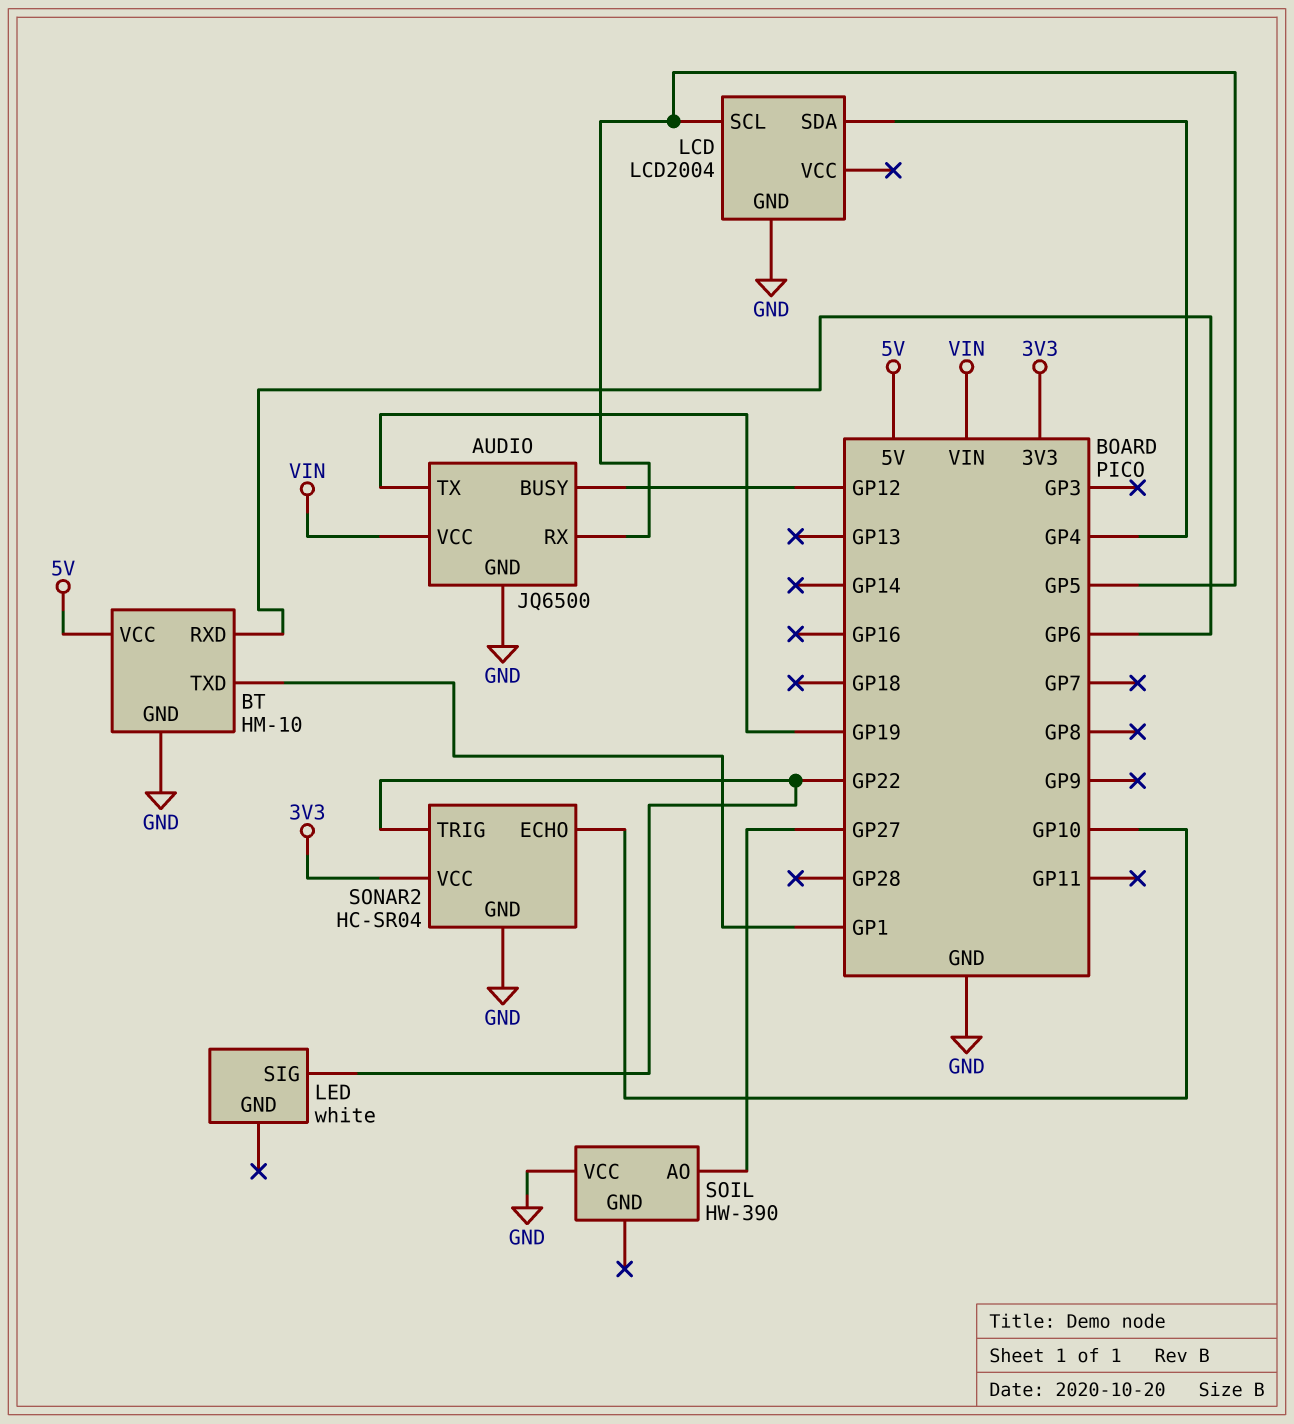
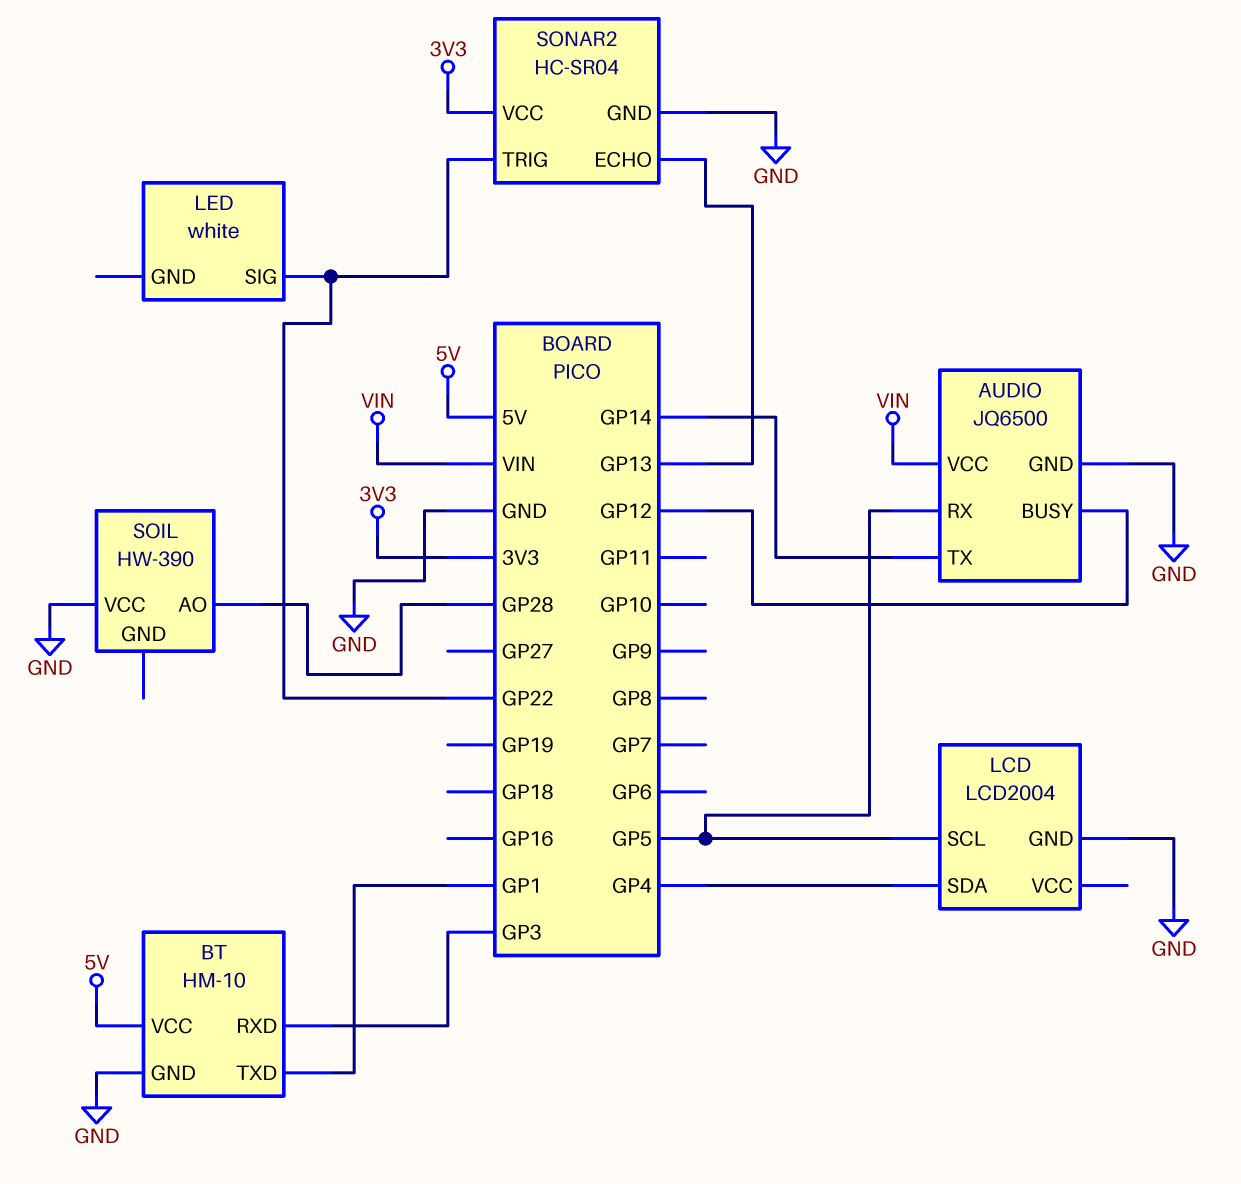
AUDIO pin TX: GP19 -> GP14
BT pin RXD: GP6 -> GP3
SOIL pin AO: GP27 -> GP28
SONAR2 pin ECHO: GP10 -> GP13

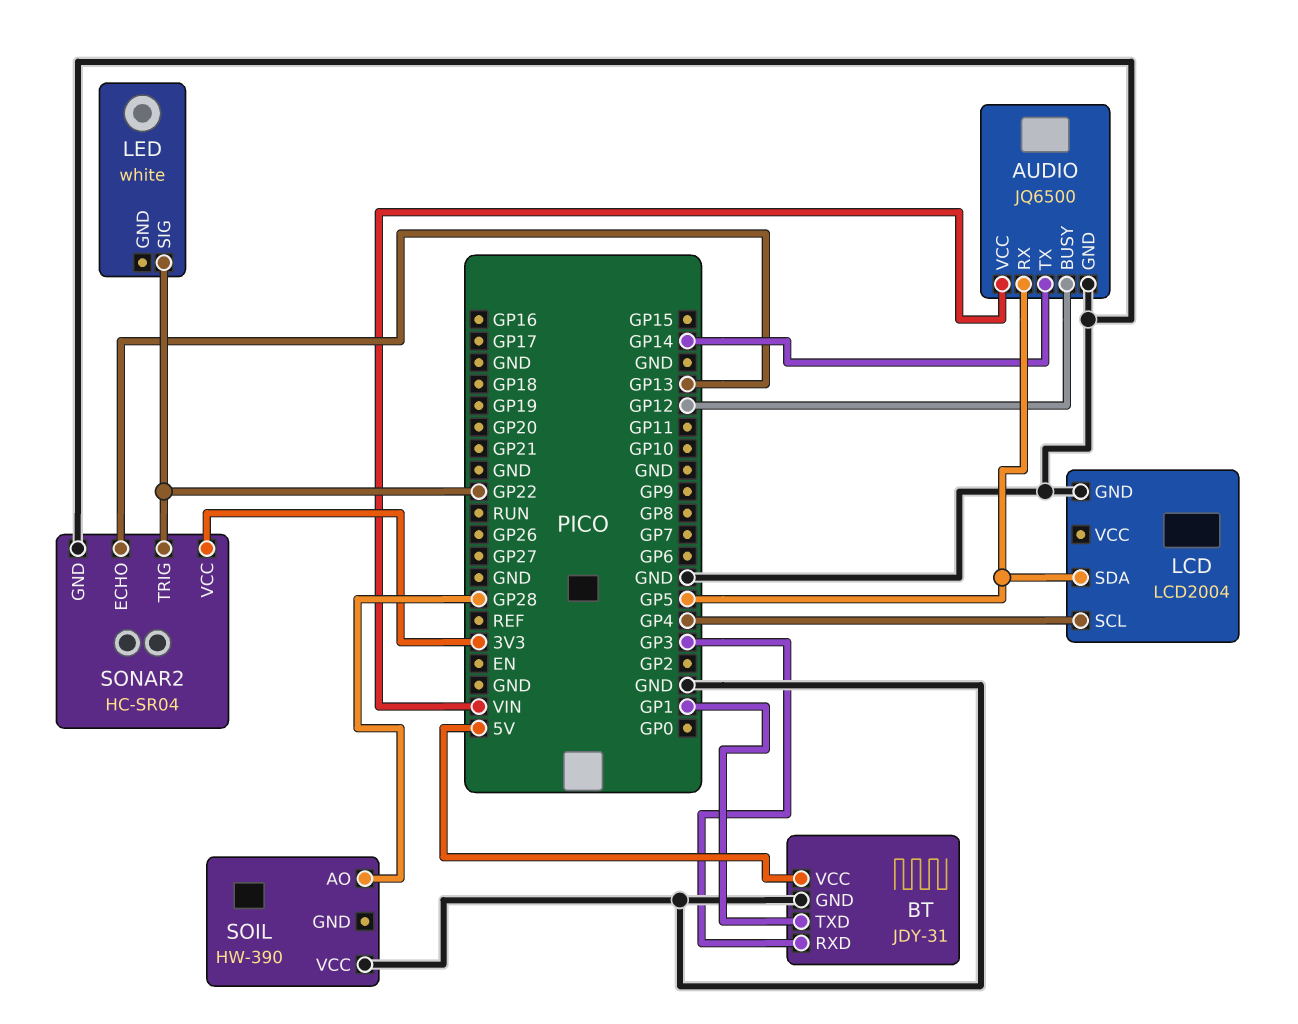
BT: HM-10 -> JDY-31
LCD pin SCL: GP5 -> GP4
LCD pin SDA: GP4 -> GP5

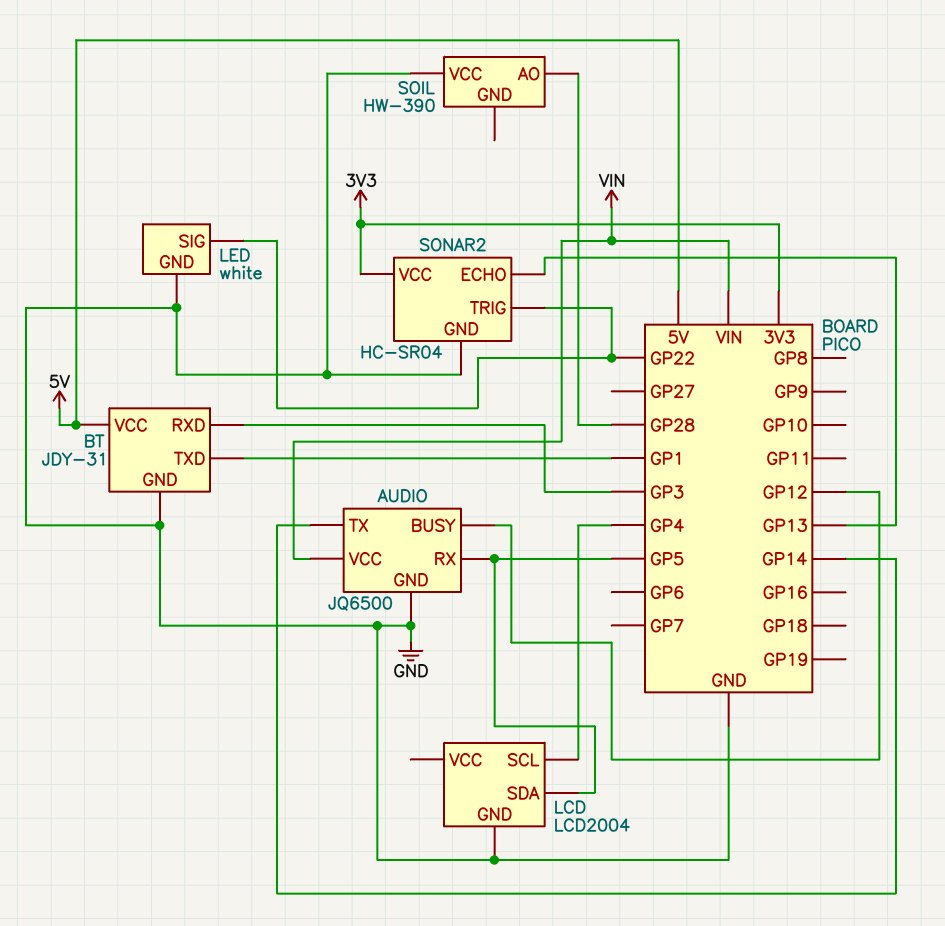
LED pin GND: none -> GND

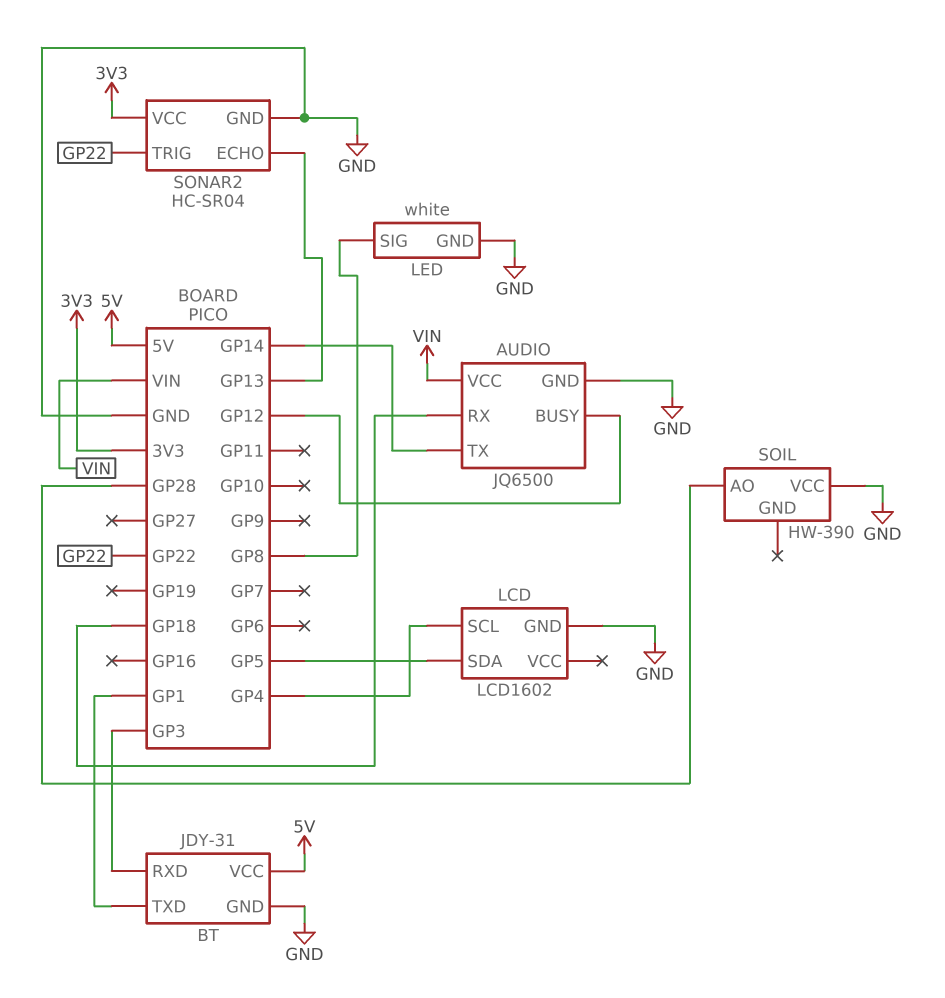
AUDIO pin RX: GP5 -> GP18
LCD: LCD2004 -> LCD1602
LED pin SIG: GP22 -> GP8

